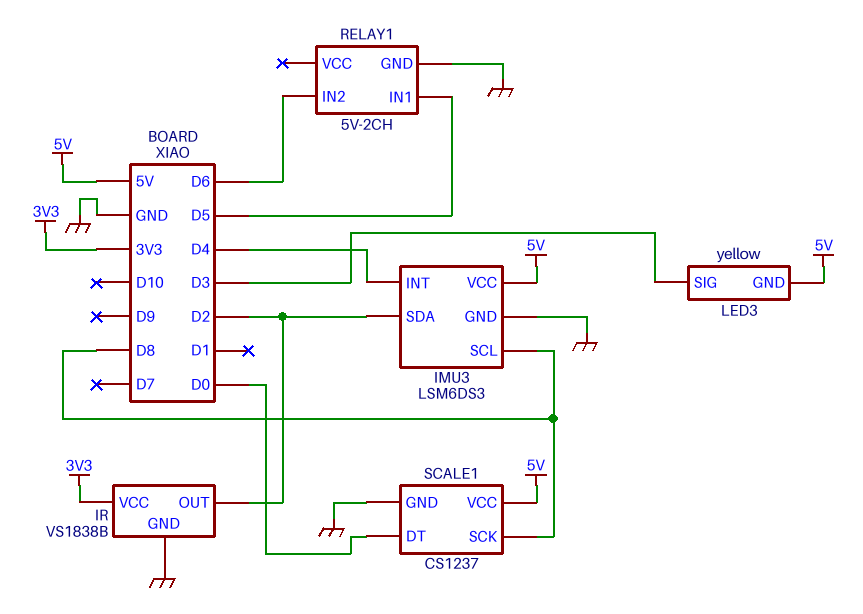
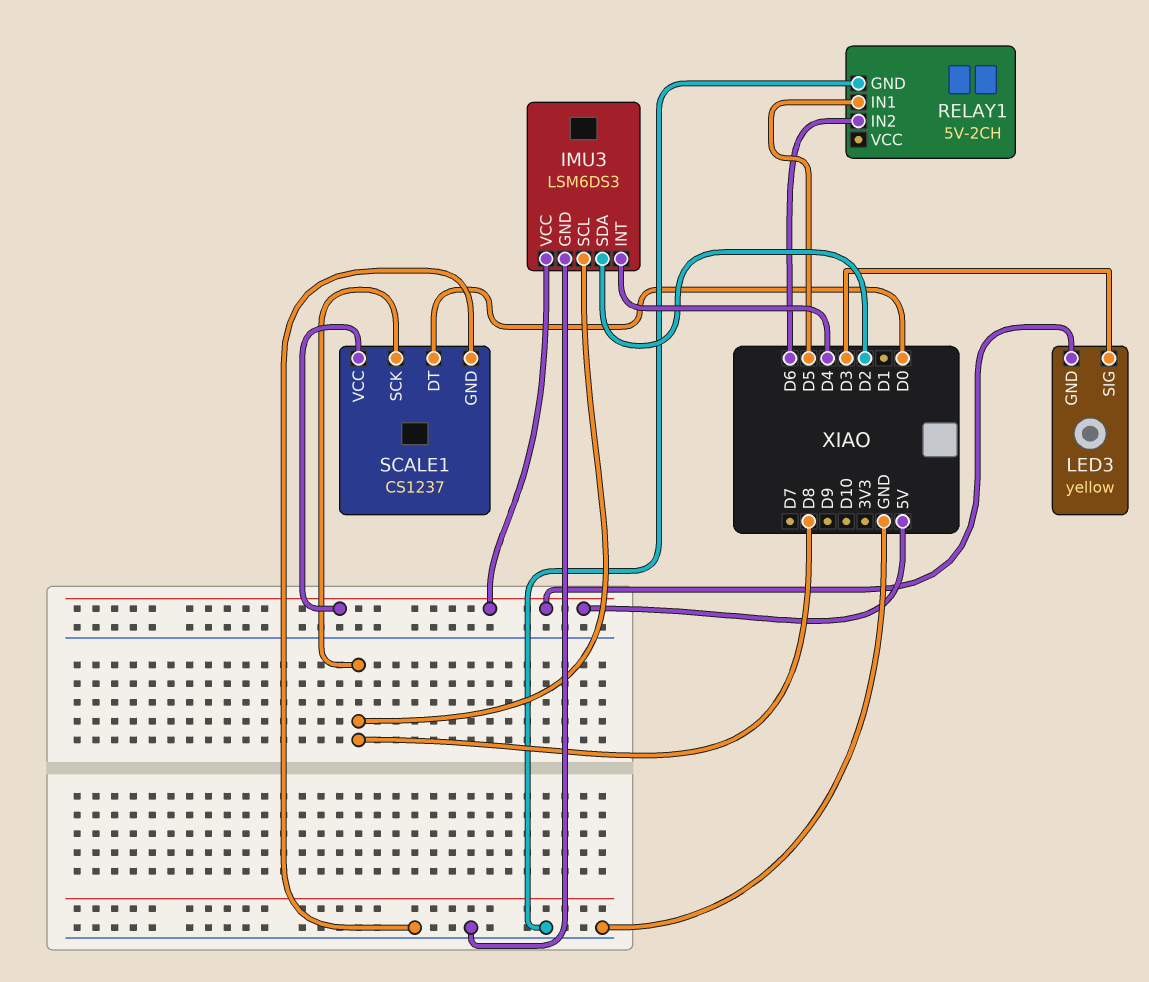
IR: VS1838B -> none
IR pin GND: GND -> none
IR pin OUT: D2 -> none
IR pin VCC: 3V3 -> none

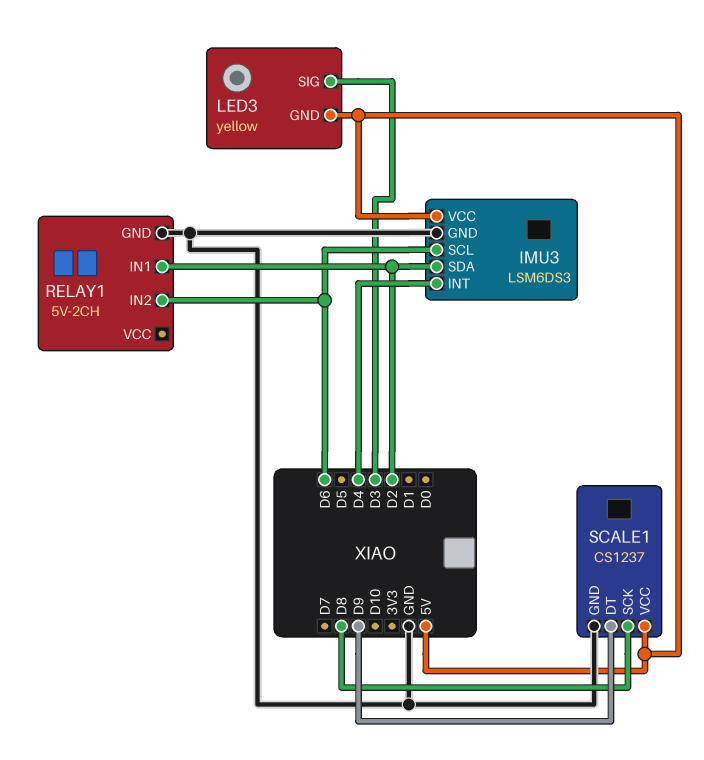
IMU3 pin SCL: D8 -> D6
RELAY1 pin IN1: D5 -> D2
SCALE1 pin DT: D0 -> D9

